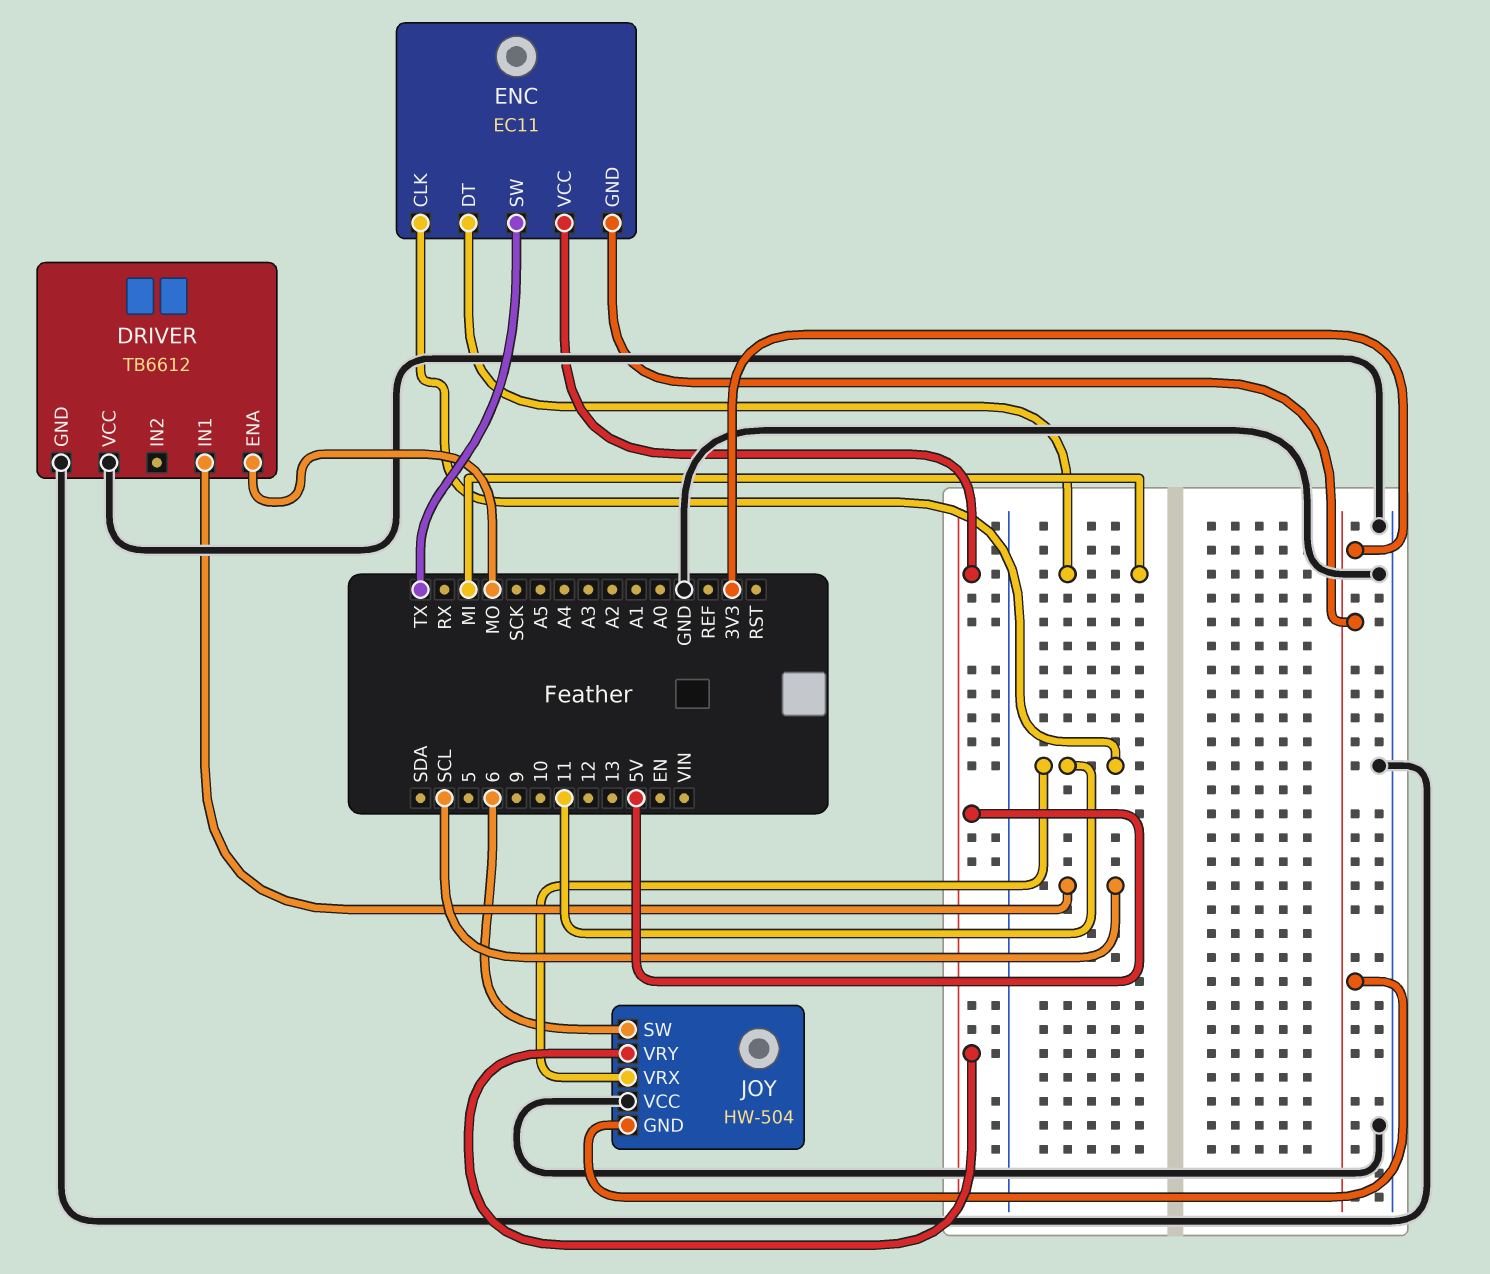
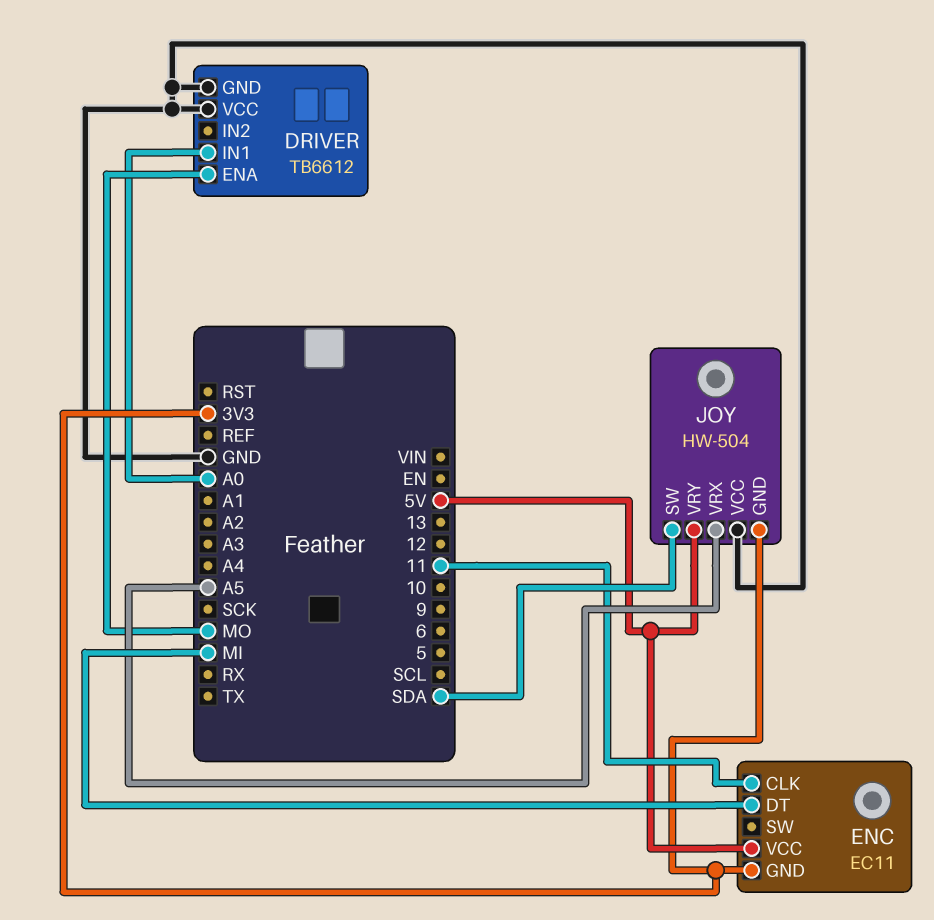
DRIVER pin IN1: SCL -> A0
ENC pin SW: TX -> none
JOY pin SW: 6 -> SDA
JOY pin VRX: 11 -> A5

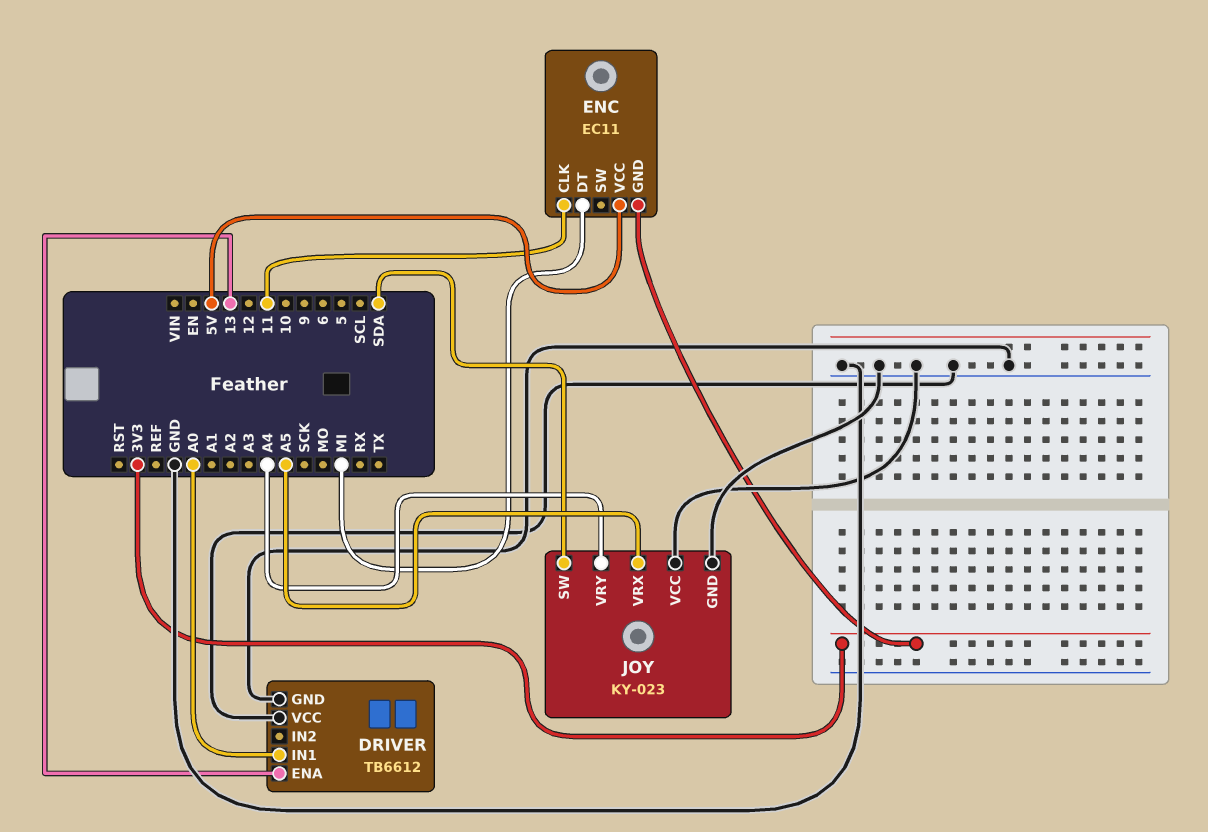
DRIVER pin ENA: MO -> 13
JOY: HW-504 -> KY-023
JOY pin GND: 3V3 -> GND
JOY pin VRY: 5V -> A4

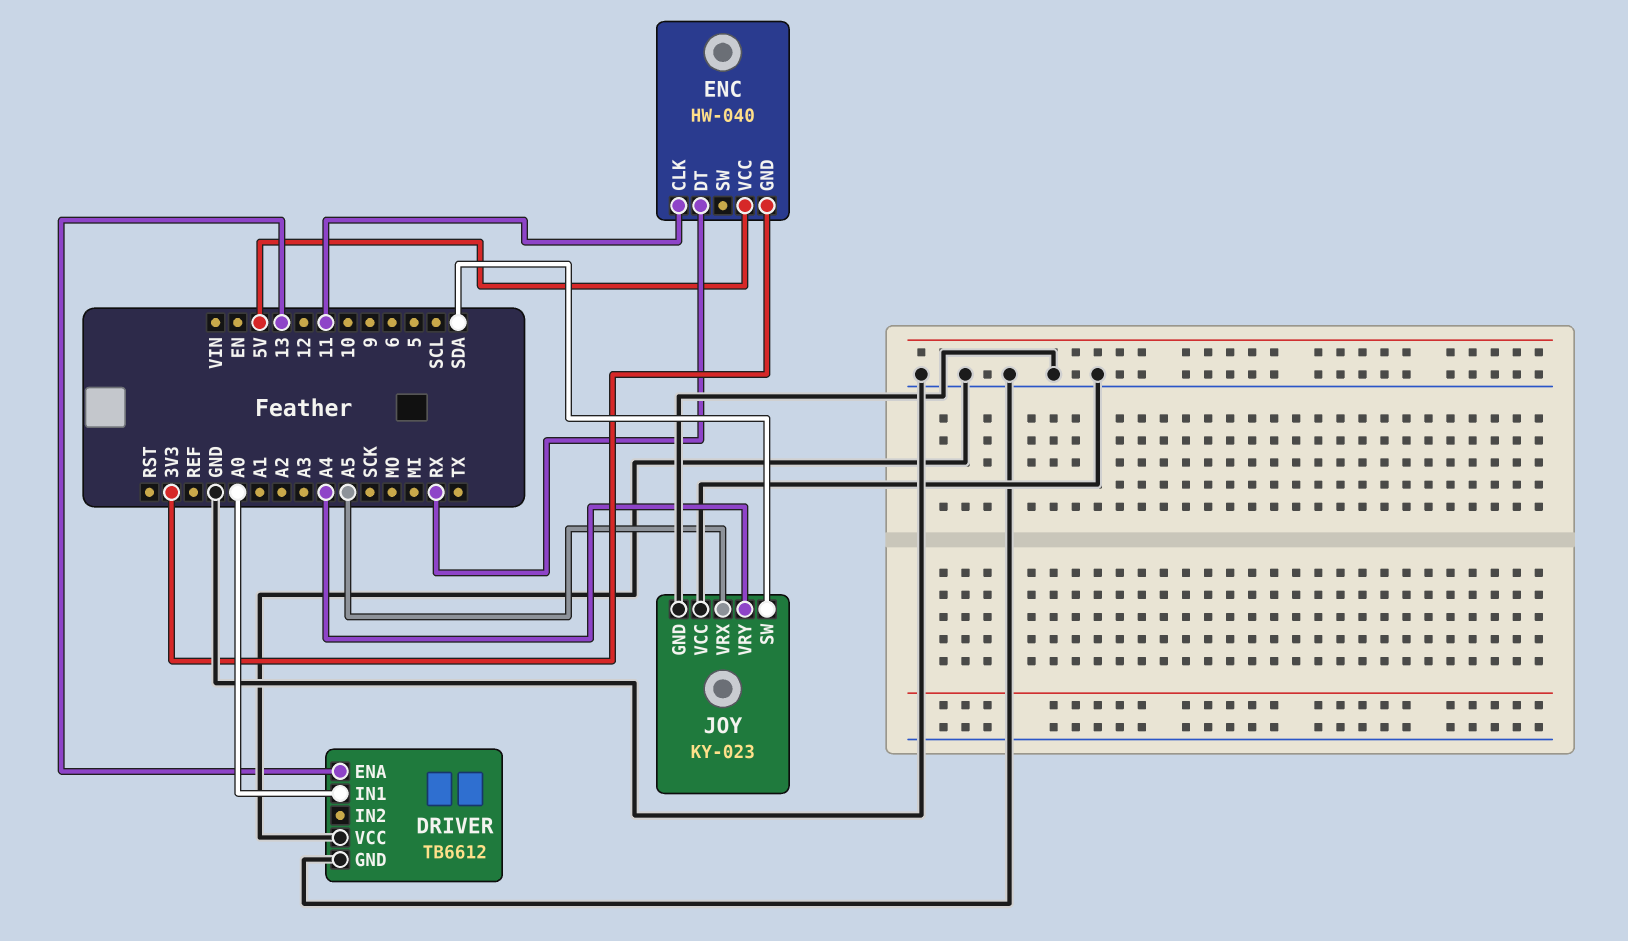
ENC: EC11 -> HW-040
ENC pin DT: MI -> RX

